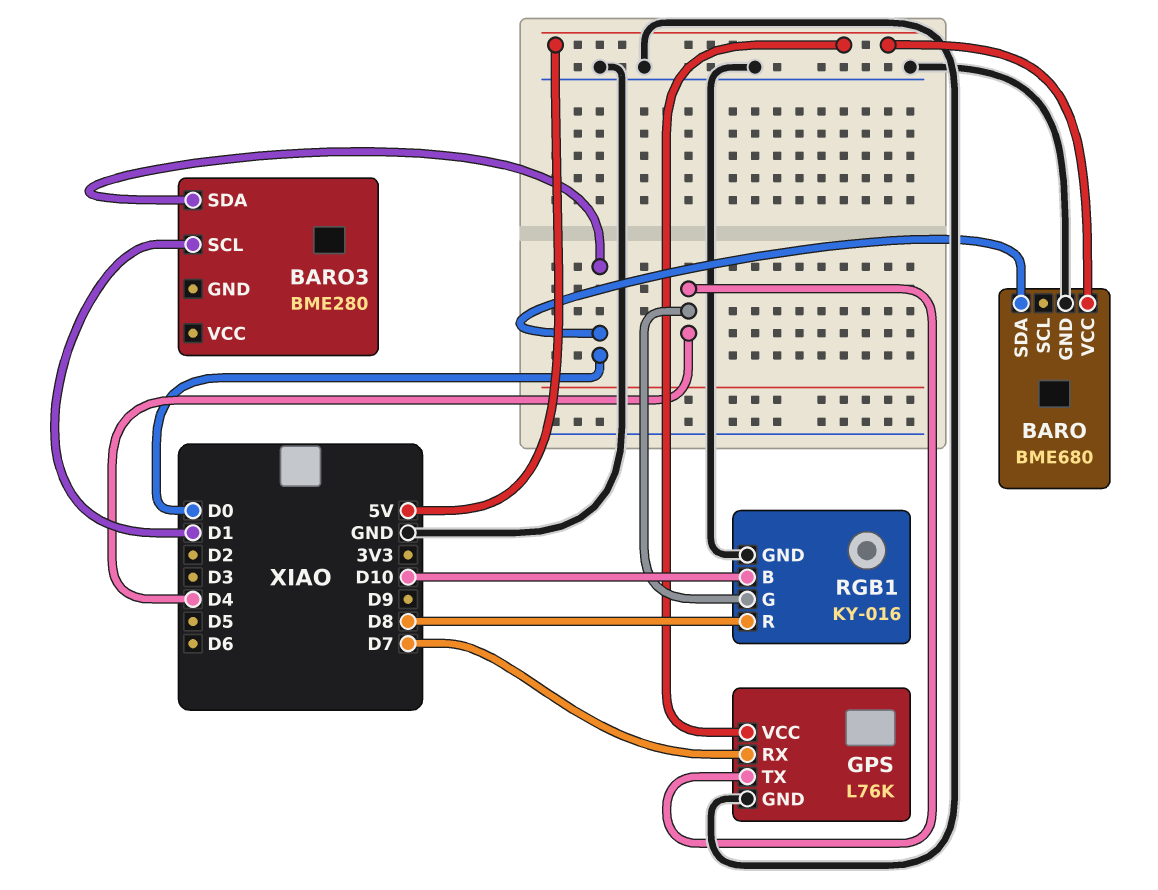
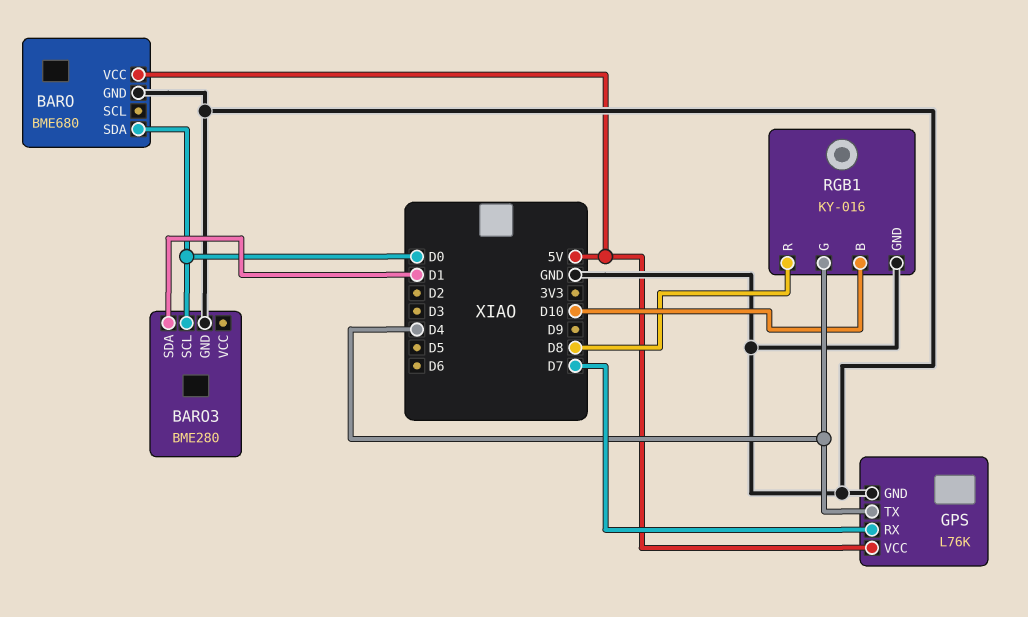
BARO3 pin GND: none -> GND
BARO3 pin SCL: D1 -> D0
BARO3 pin SDA: D0 -> D1

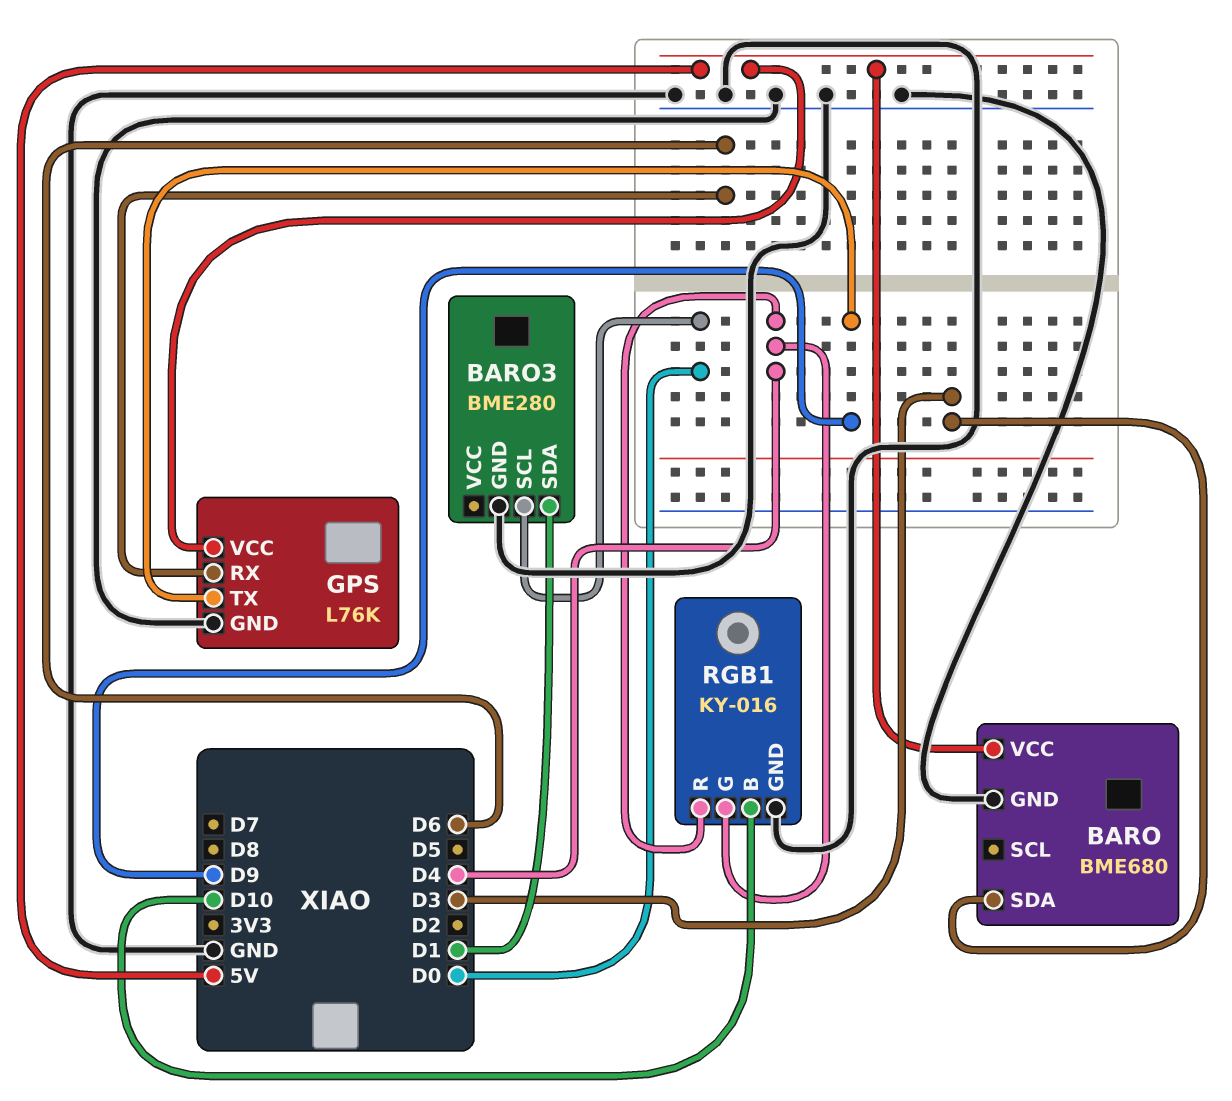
BARO pin SDA: D0 -> D3
GPS pin RX: D7 -> D6
GPS pin TX: D4 -> D9
RGB1 pin R: D8 -> D4

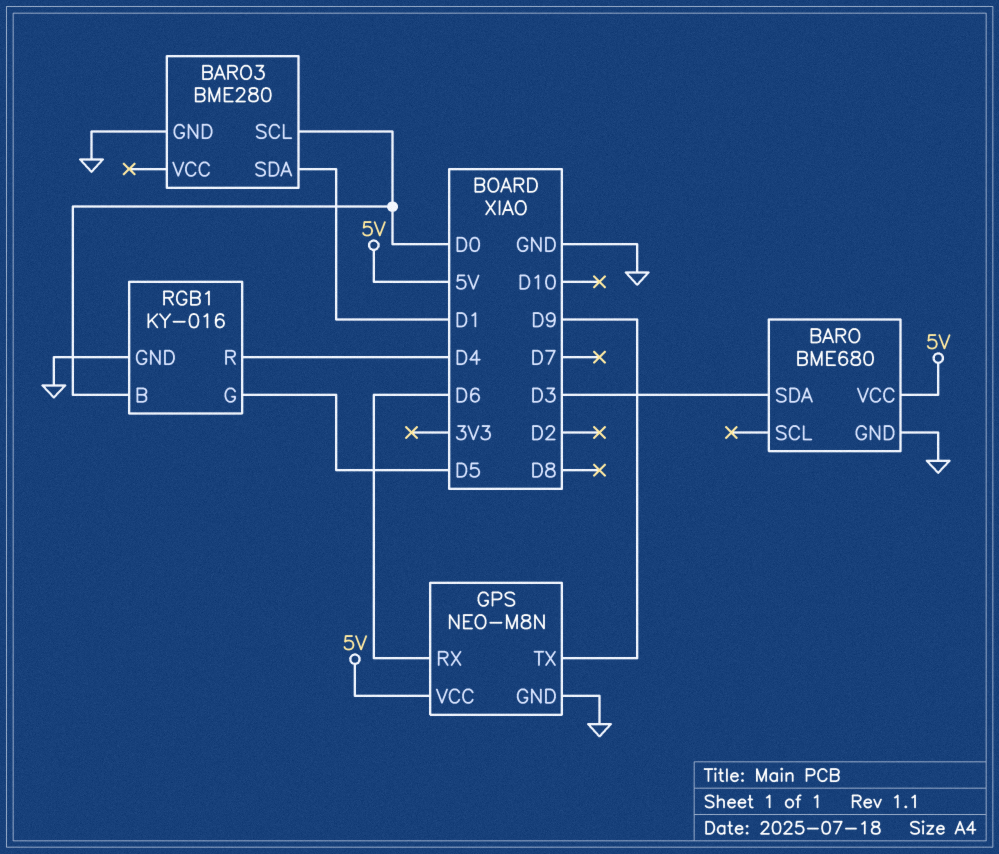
GPS: L76K -> NEO-M8N
RGB1 pin B: D10 -> D0
RGB1 pin G: D4 -> D5

